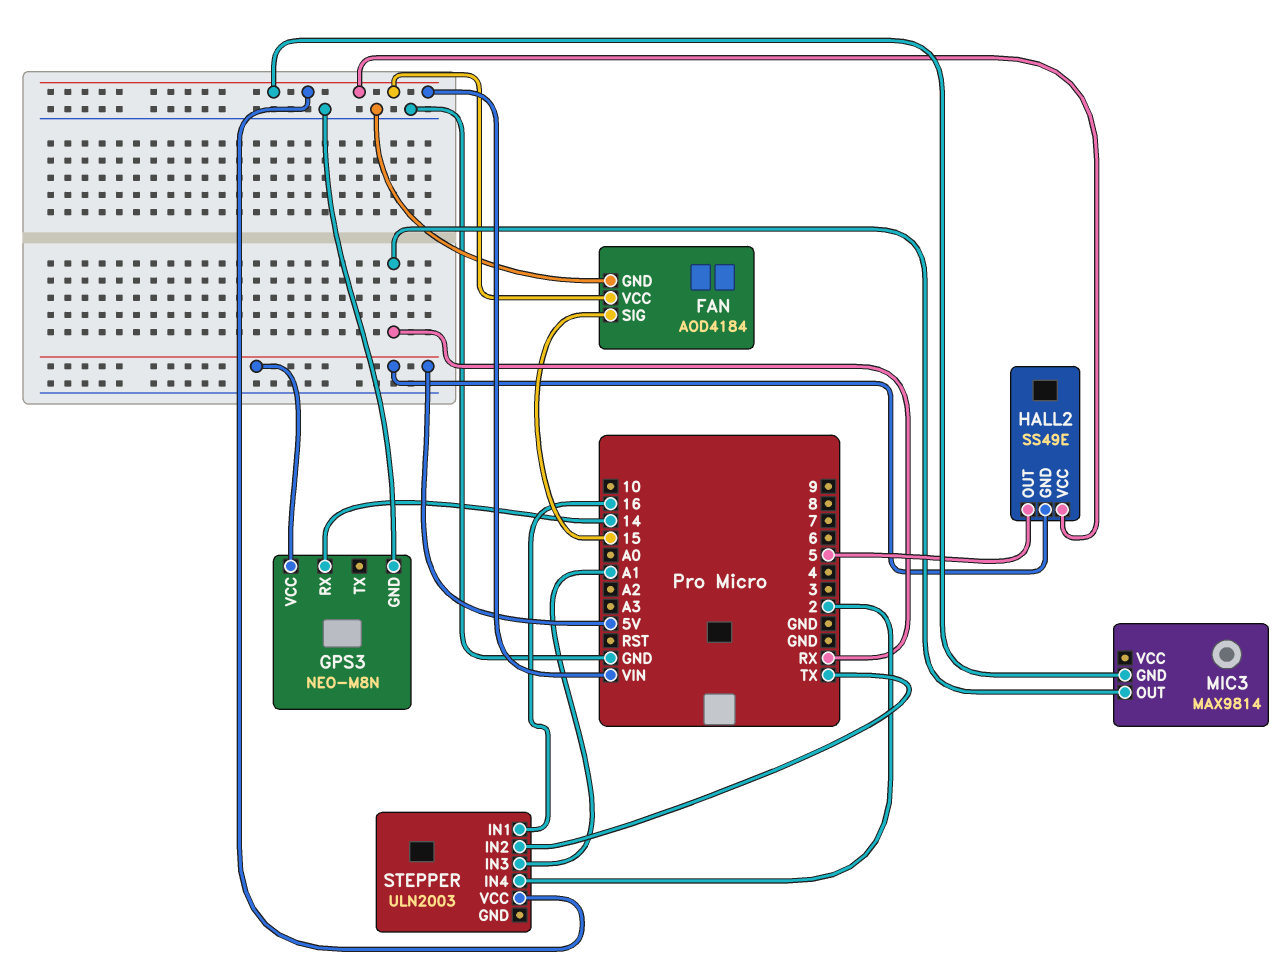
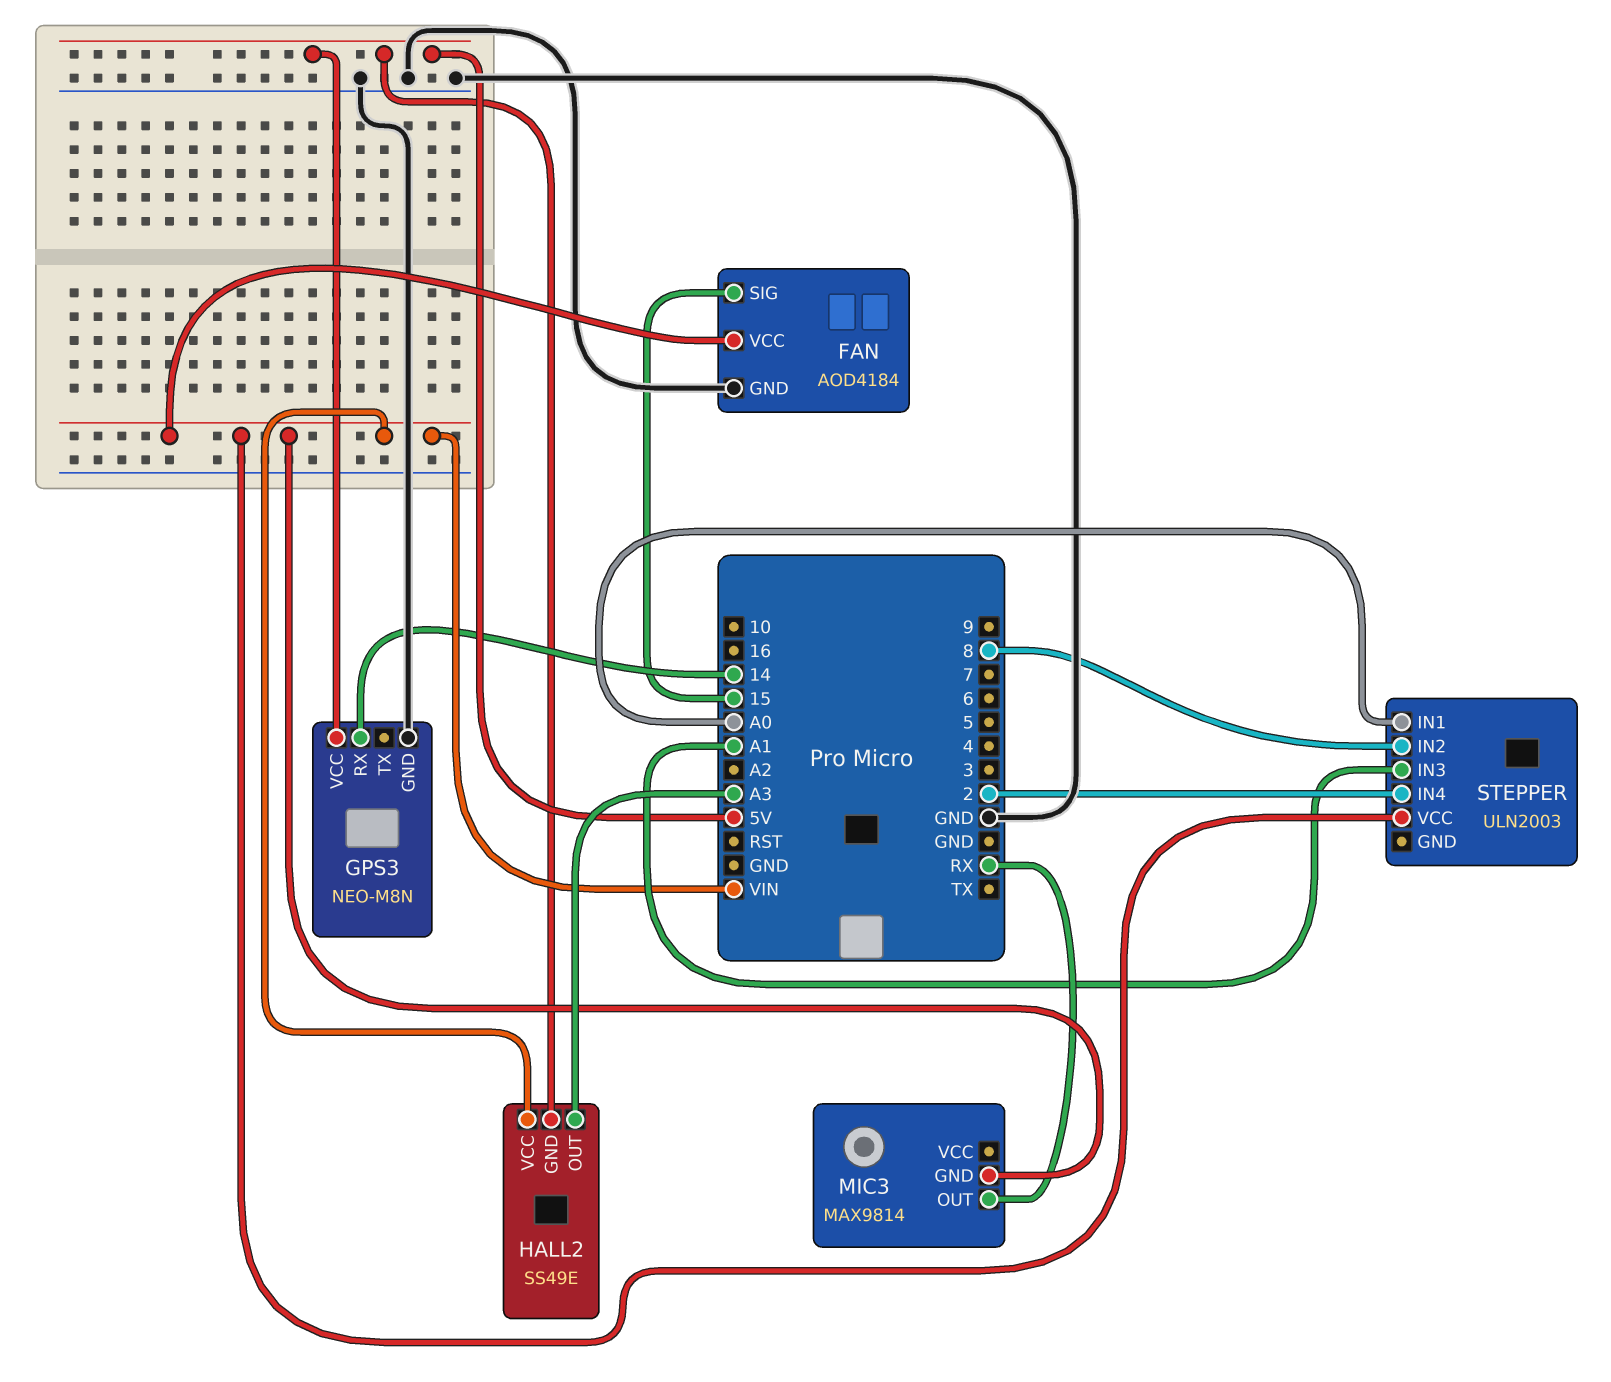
HALL2 pin OUT: 5 -> A3
STEPPER pin IN1: 16 -> A0
STEPPER pin IN2: TX -> 8

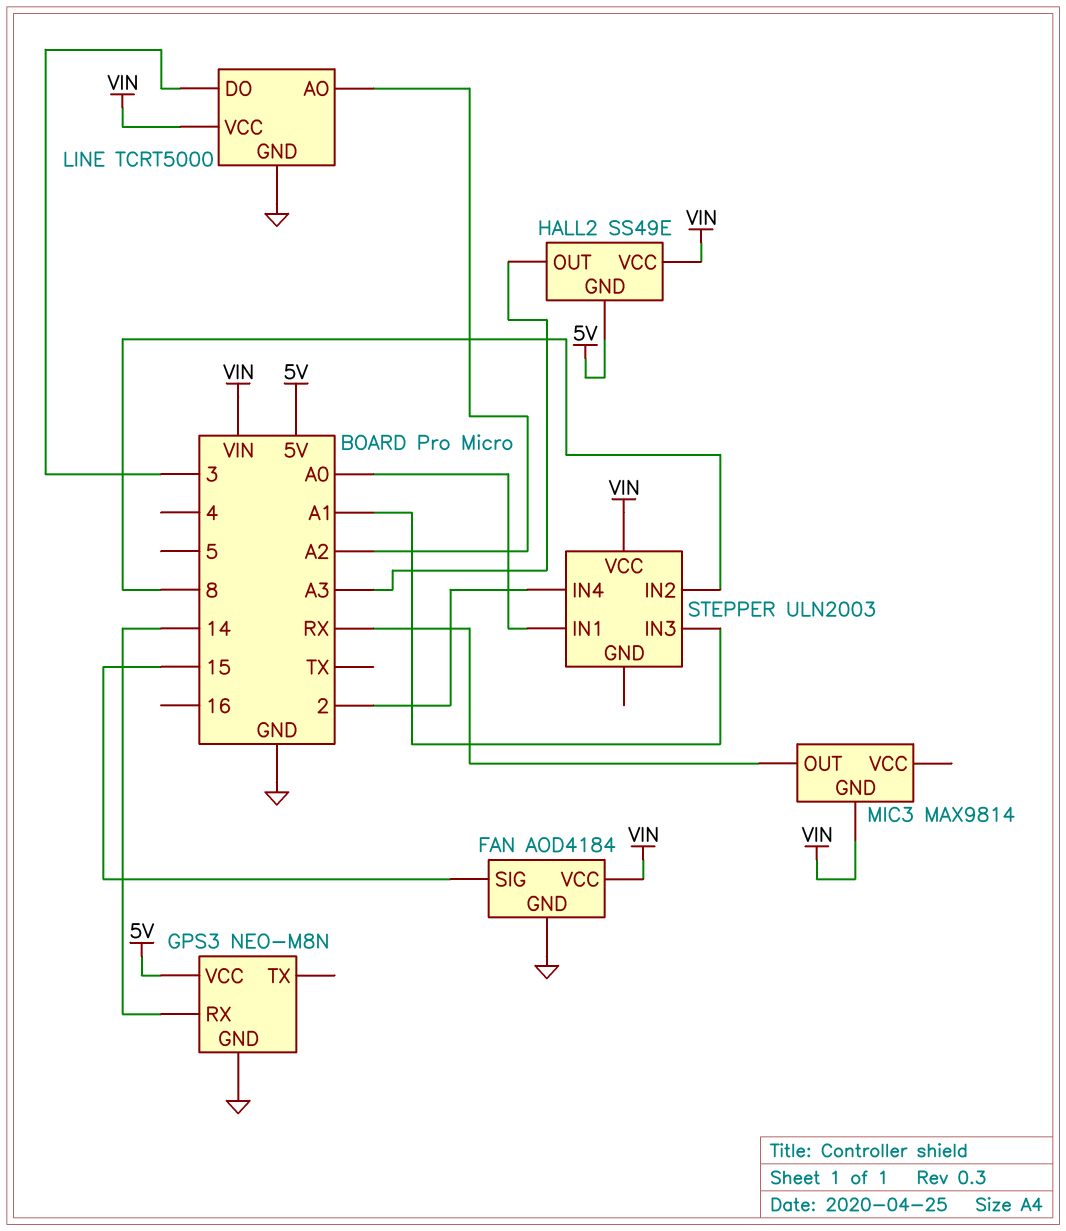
LINE: none -> TCRT5000
LINE pin AO: none -> A2
LINE pin DO: none -> 3
LINE pin GND: none -> GND
LINE pin VCC: none -> VIN

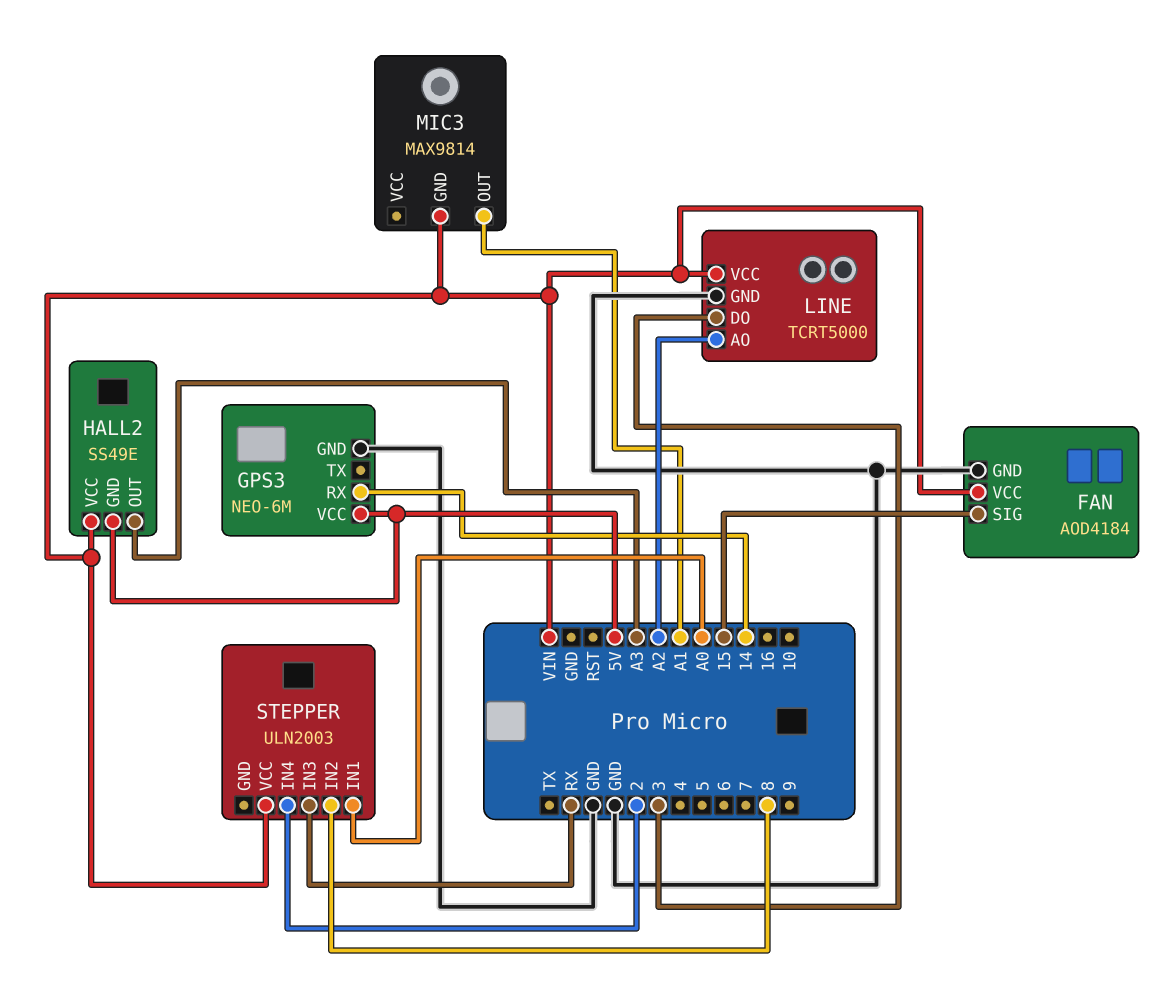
GPS3: NEO-M8N -> NEO-6M
MIC3 pin OUT: RX -> A1
STEPPER pin IN3: A1 -> RX

